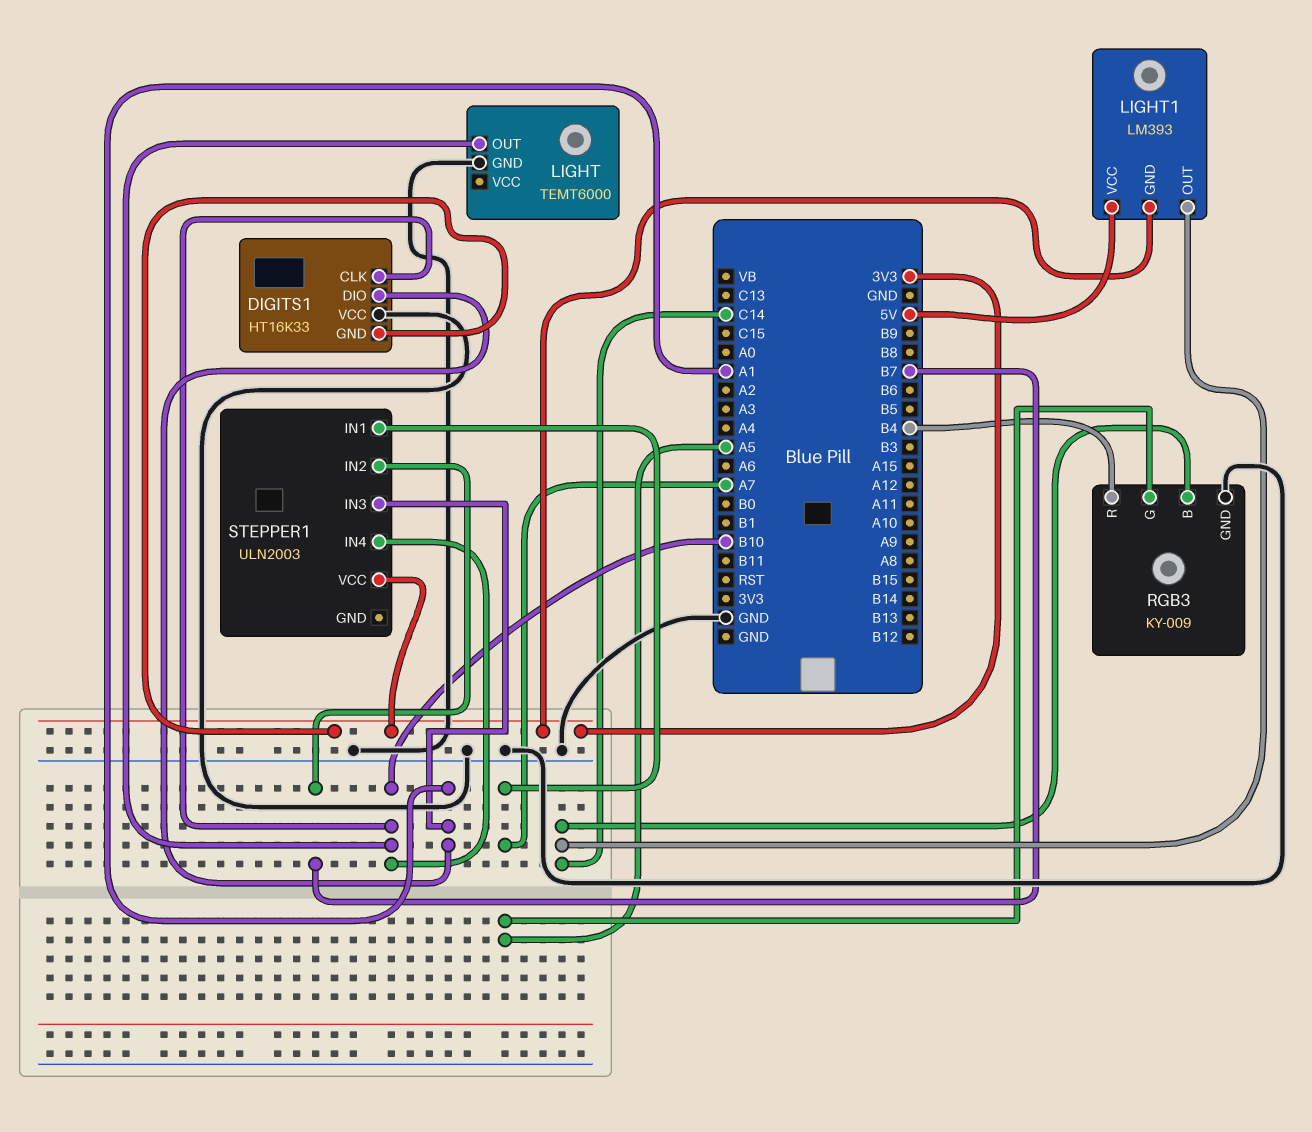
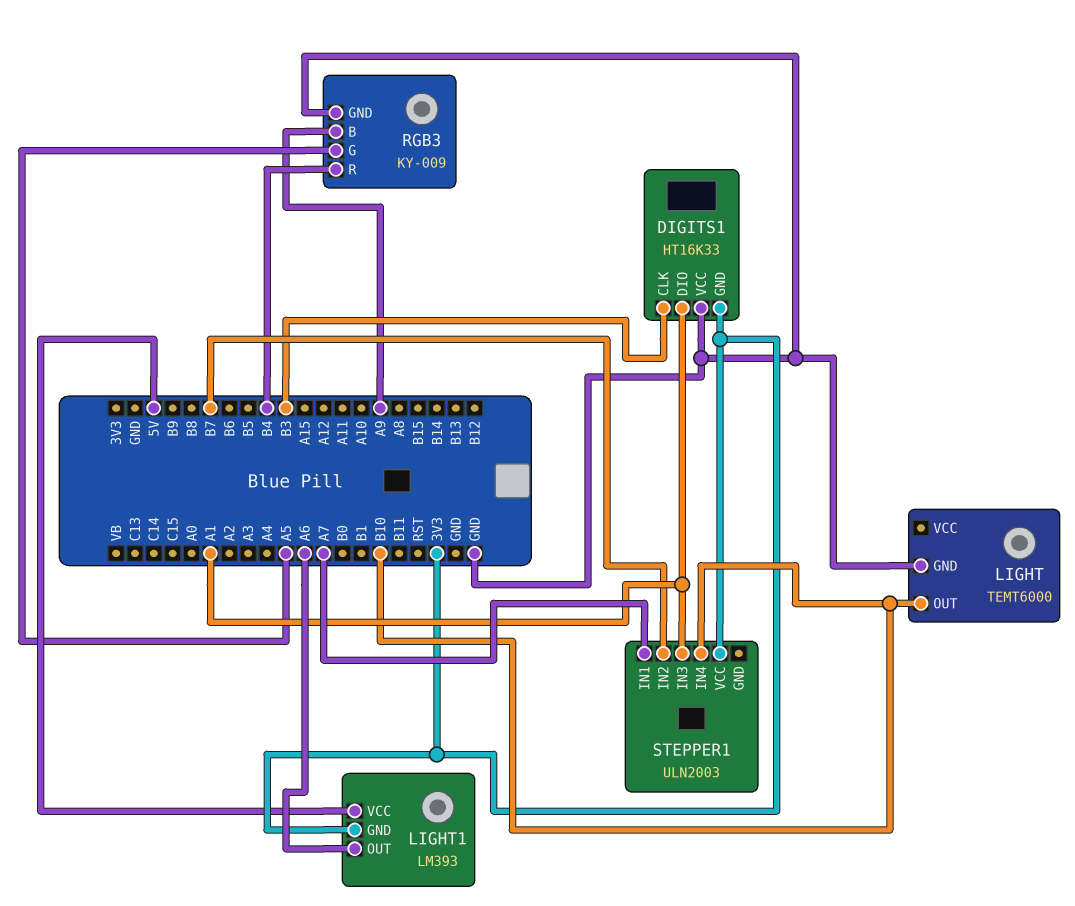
DIGITS1 pin CLK: B10 -> B3
LIGHT1 pin OUT: C14 -> A6
RGB3 pin B: C14 -> A9

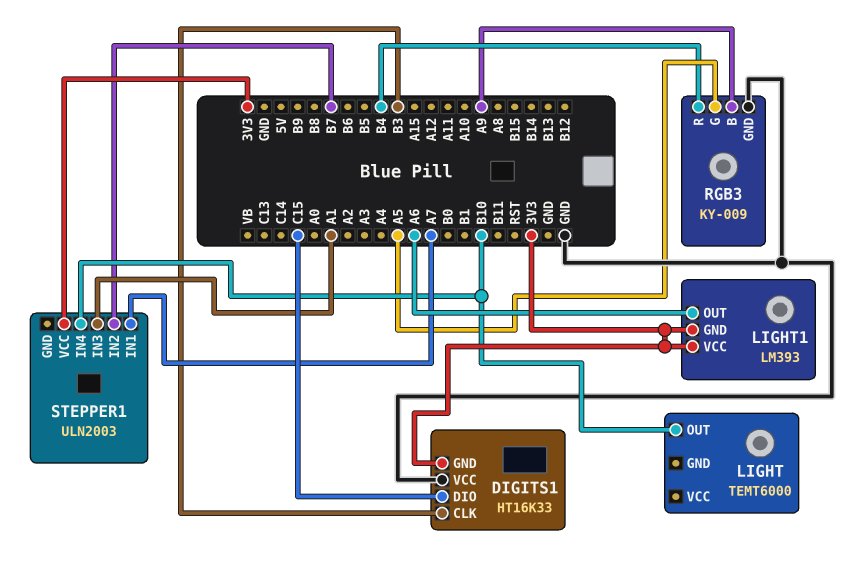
DIGITS1 pin DIO: A1 -> C15
LIGHT pin GND: GND -> none
LIGHT1 pin VCC: 5V -> 3V3

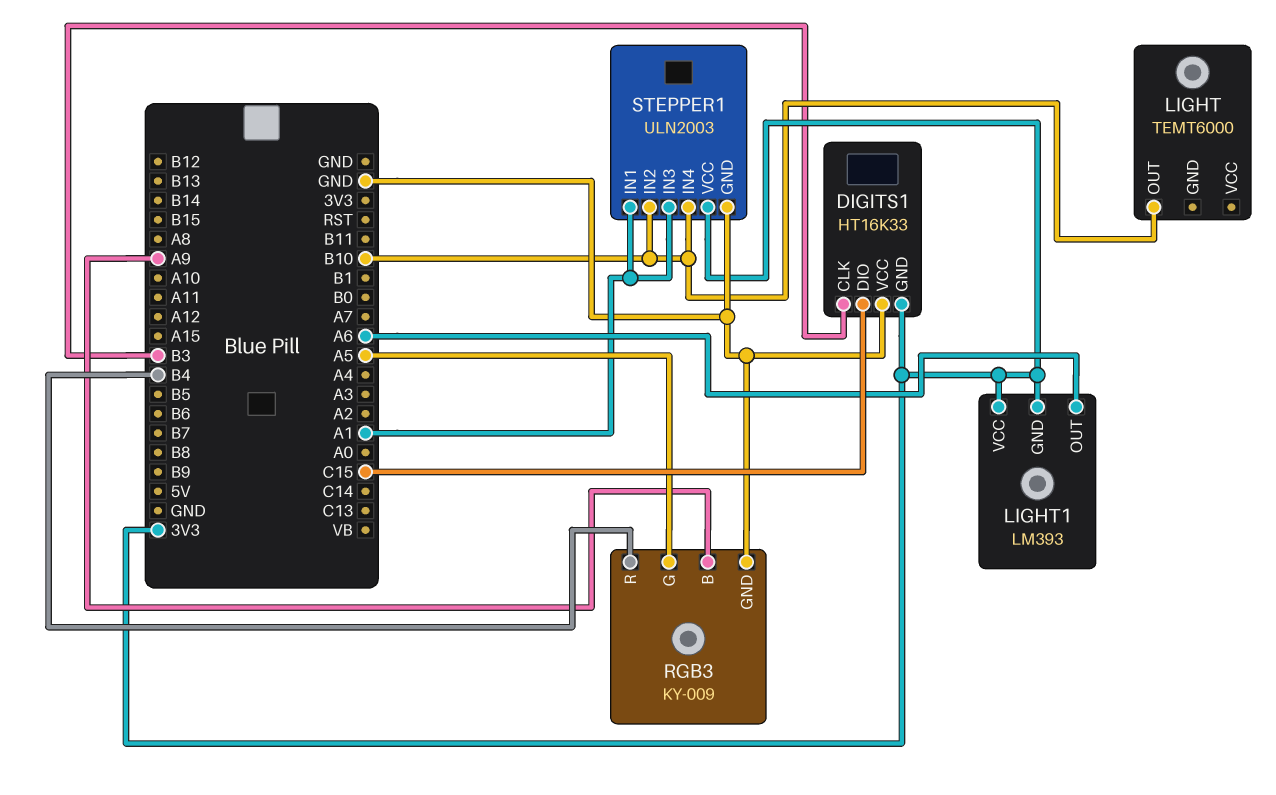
STEPPER1 pin GND: none -> GND
STEPPER1 pin IN1: A7 -> A1
STEPPER1 pin IN2: B7 -> B10

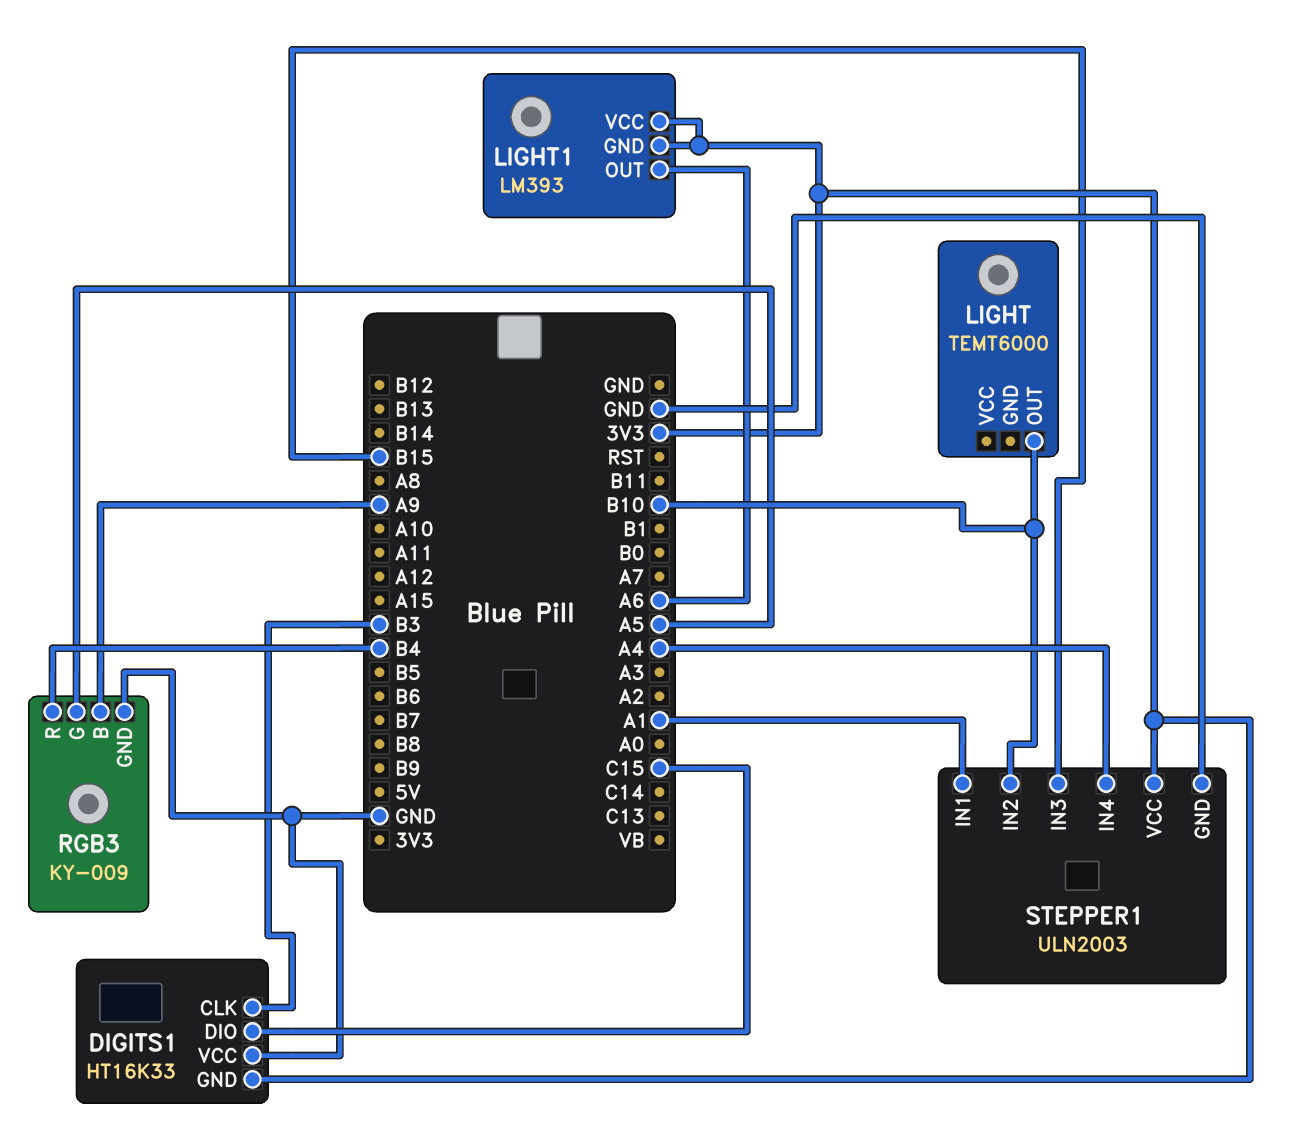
STEPPER1 pin IN3: A1 -> B15
STEPPER1 pin IN4: B10 -> A4

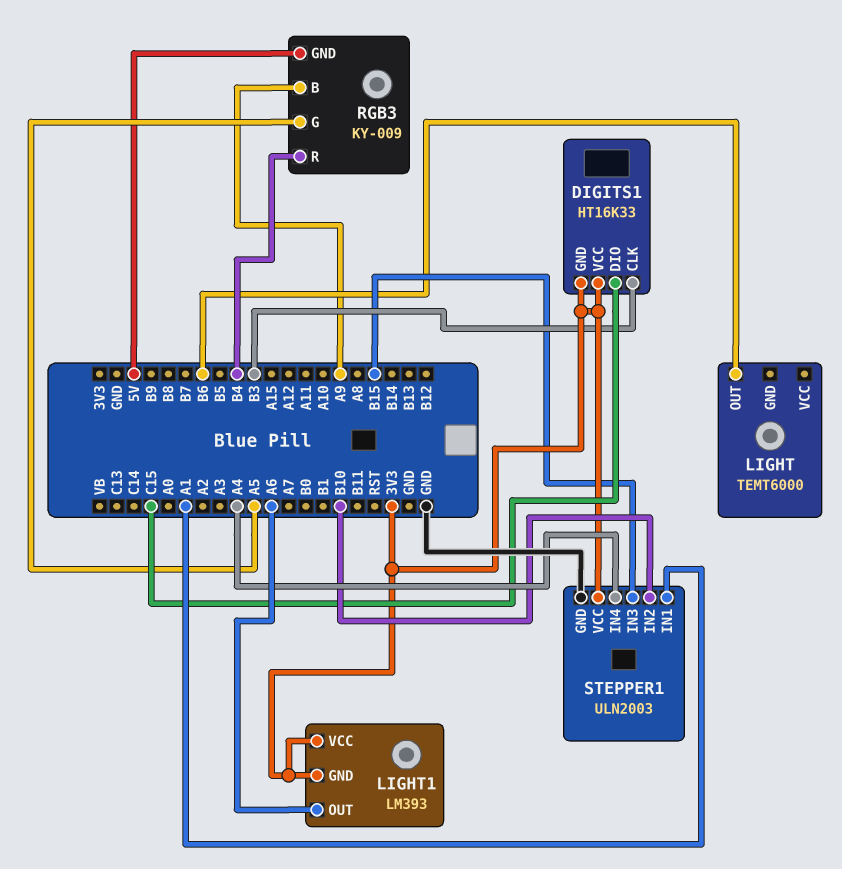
DIGITS1 pin VCC: GND -> 3V3
LIGHT pin OUT: B10 -> B6
RGB3 pin GND: GND -> 5V

